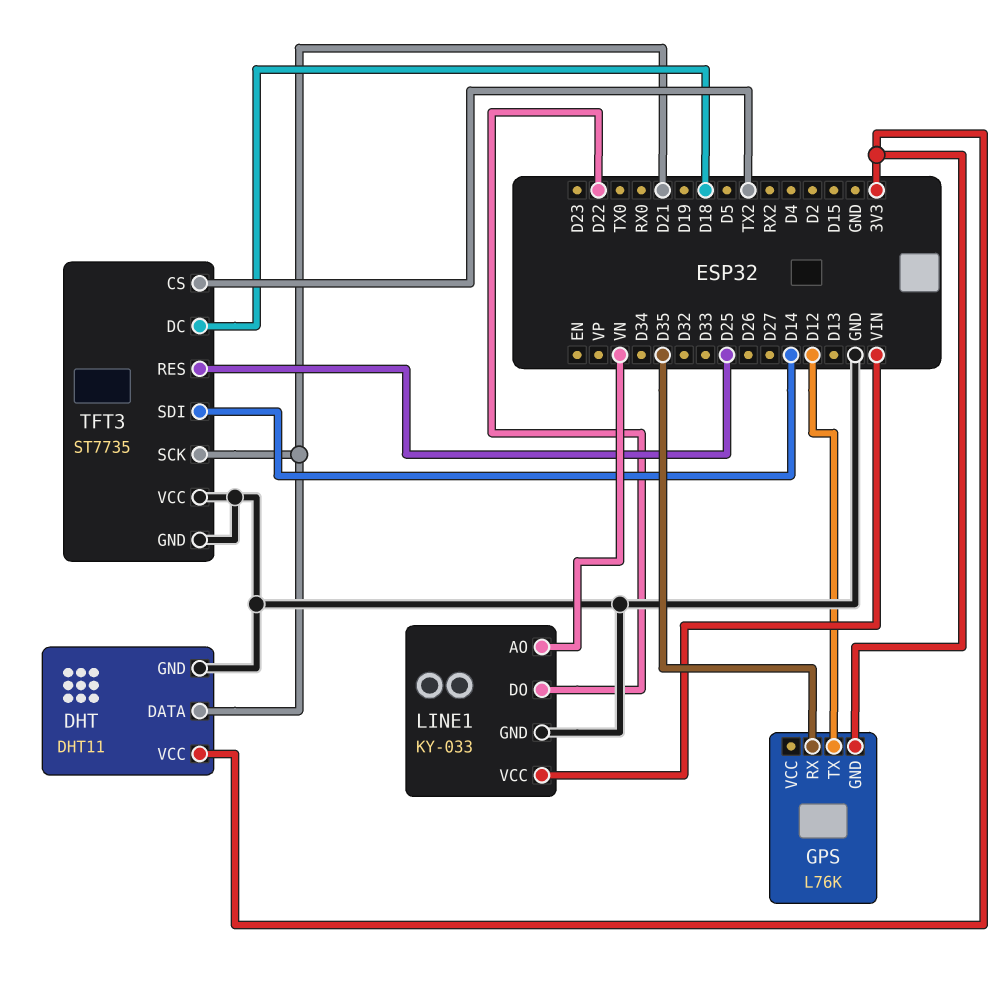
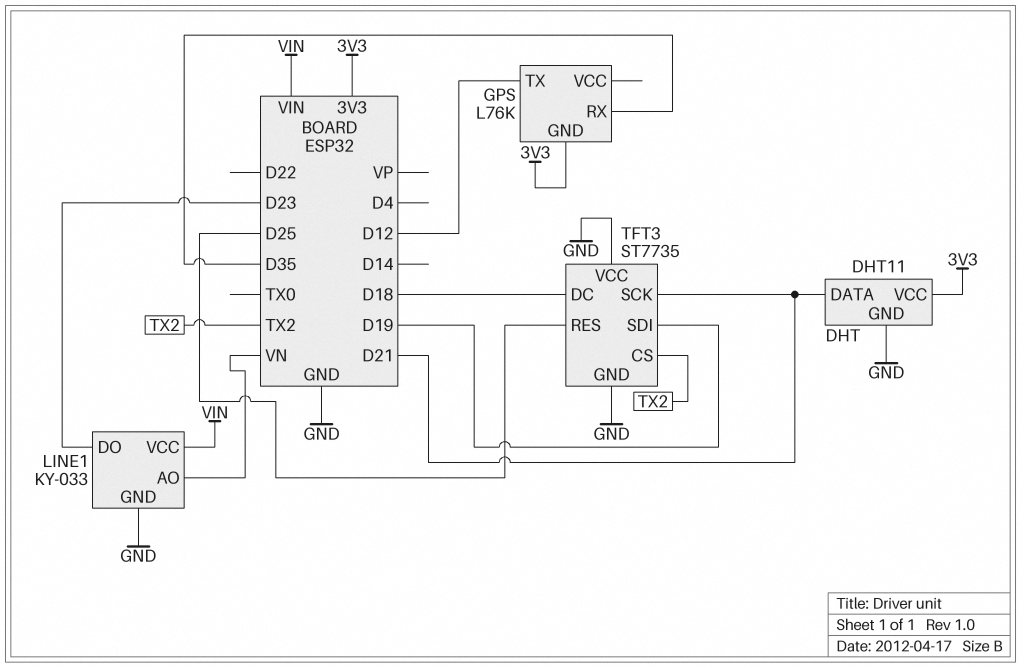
LINE1 pin DO: D22 -> D23
TFT3 pin SDI: D14 -> D19

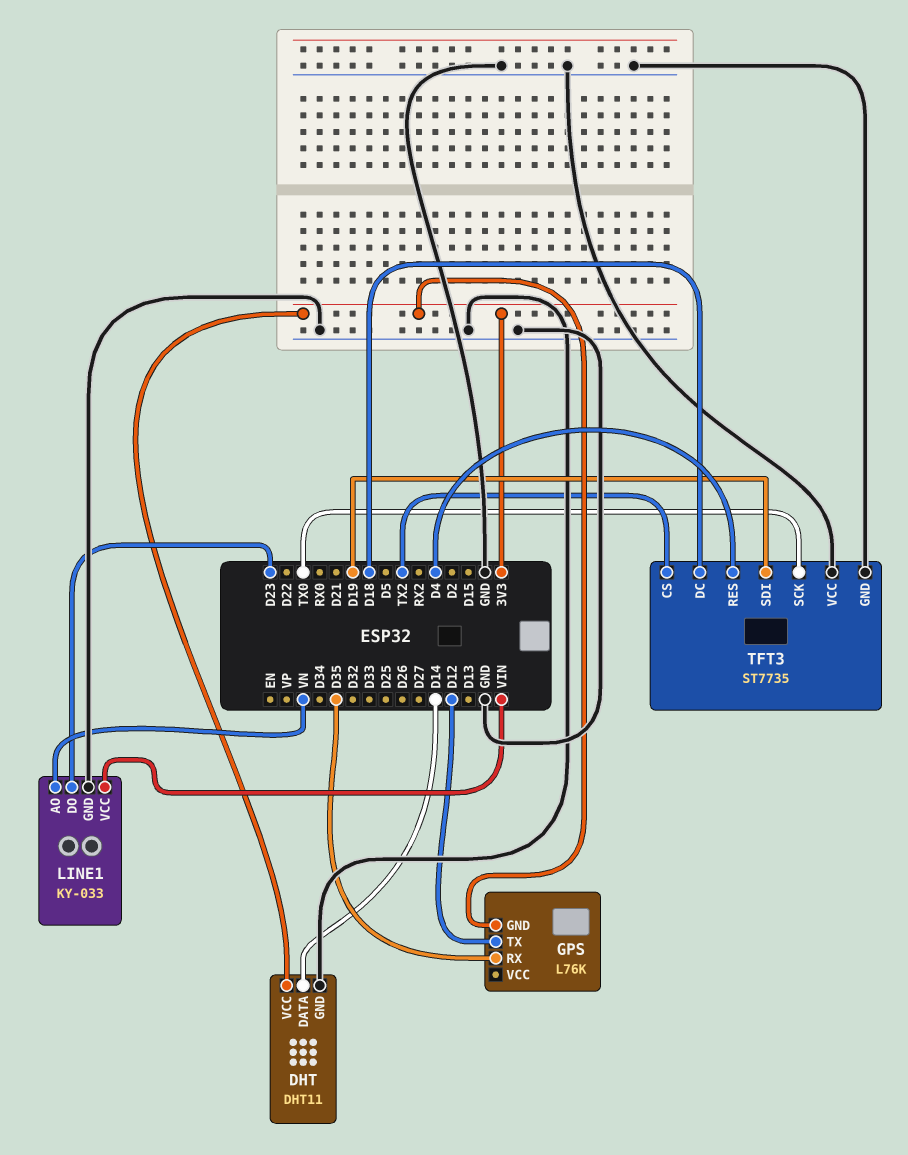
DHT pin DATA: D21 -> D14
TFT3 pin RES: D25 -> D4
TFT3 pin SCK: D21 -> TX0

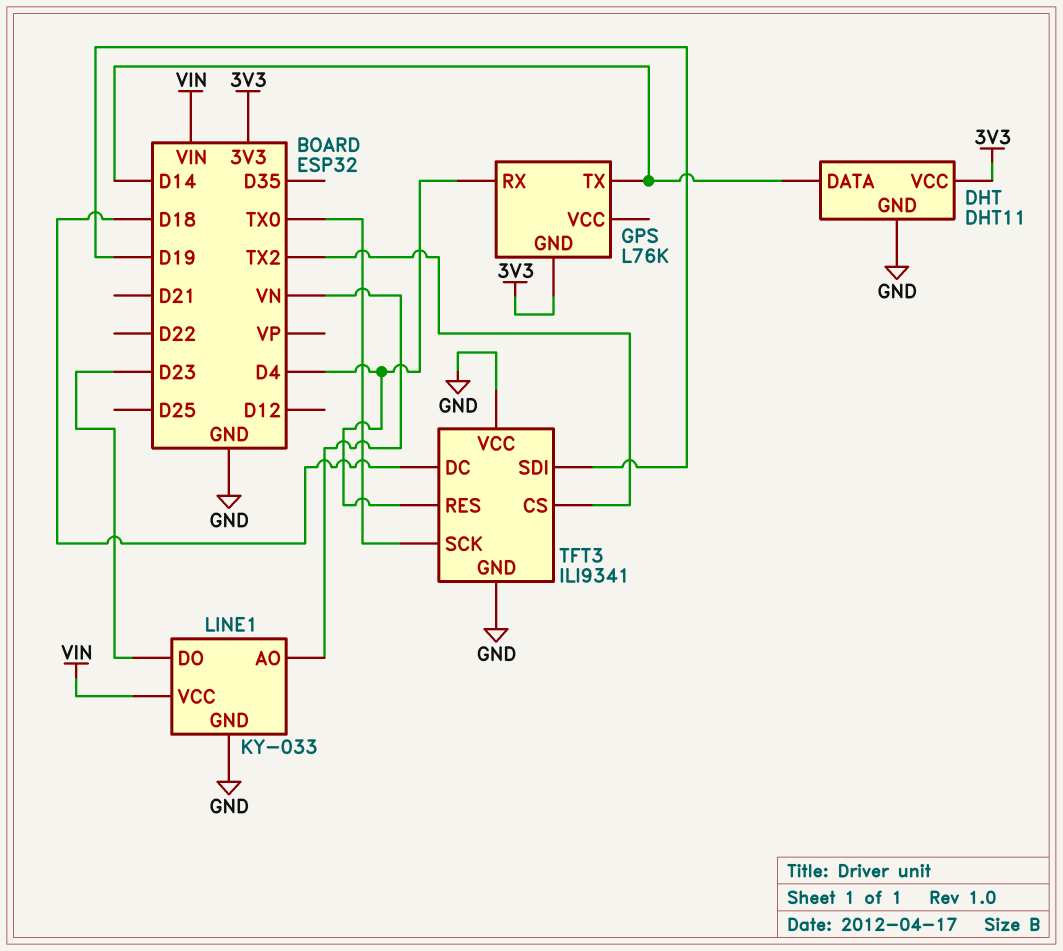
GPS pin RX: D35 -> D4
GPS pin TX: D12 -> D14
TFT3: ST7735 -> ILI9341

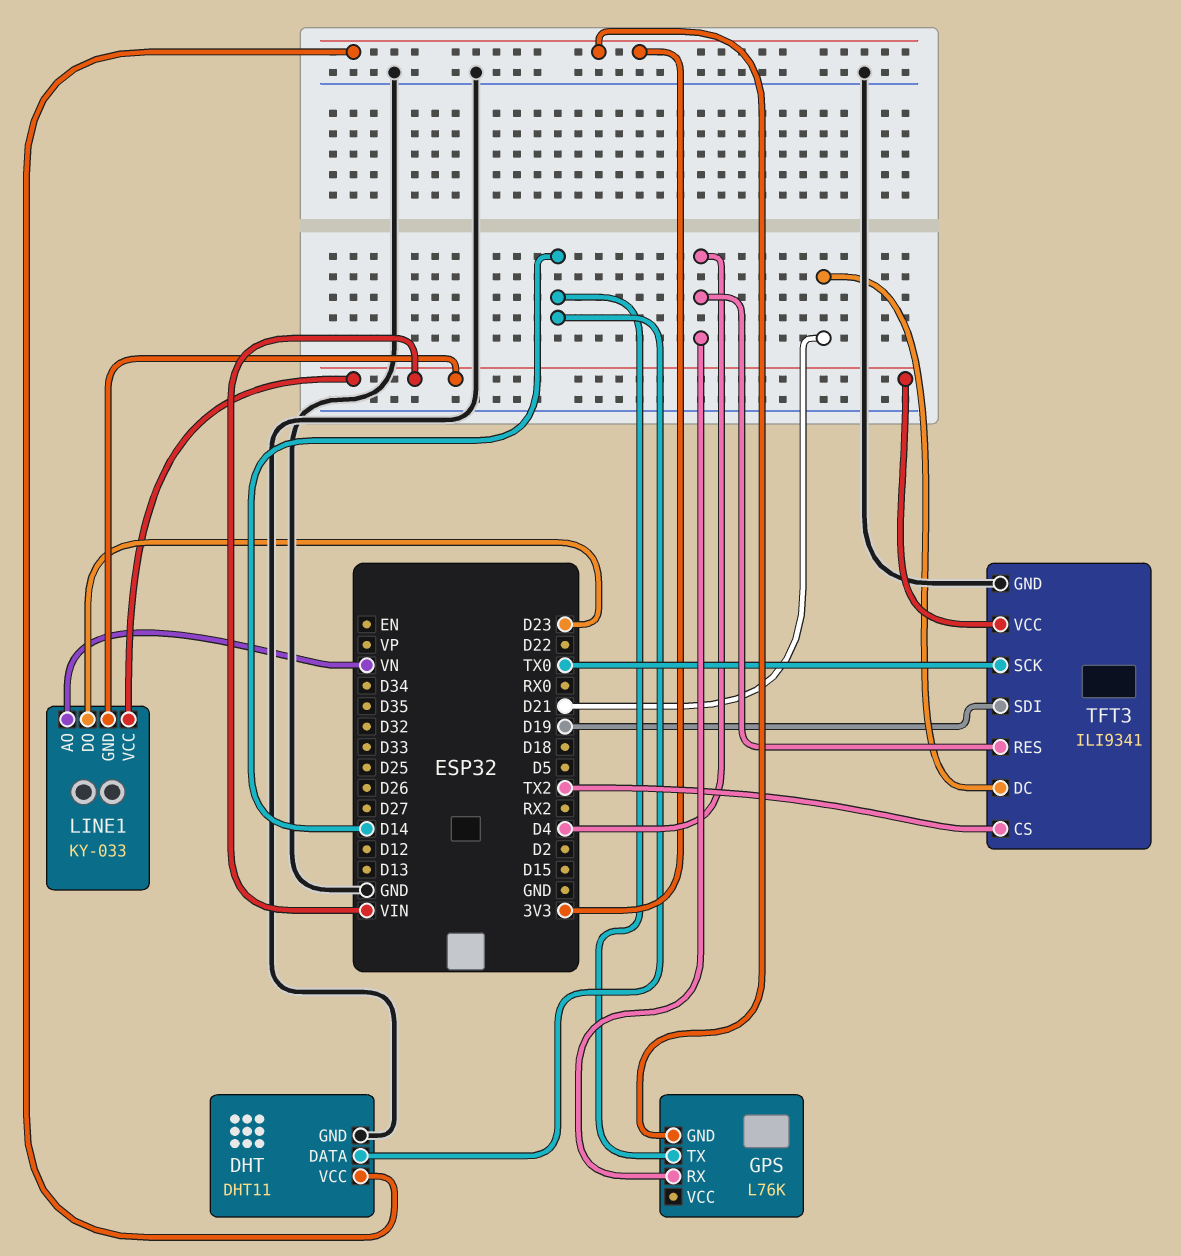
LINE1 pin GND: GND -> VIN
TFT3 pin DC: D18 -> D21
TFT3 pin VCC: GND -> VIN

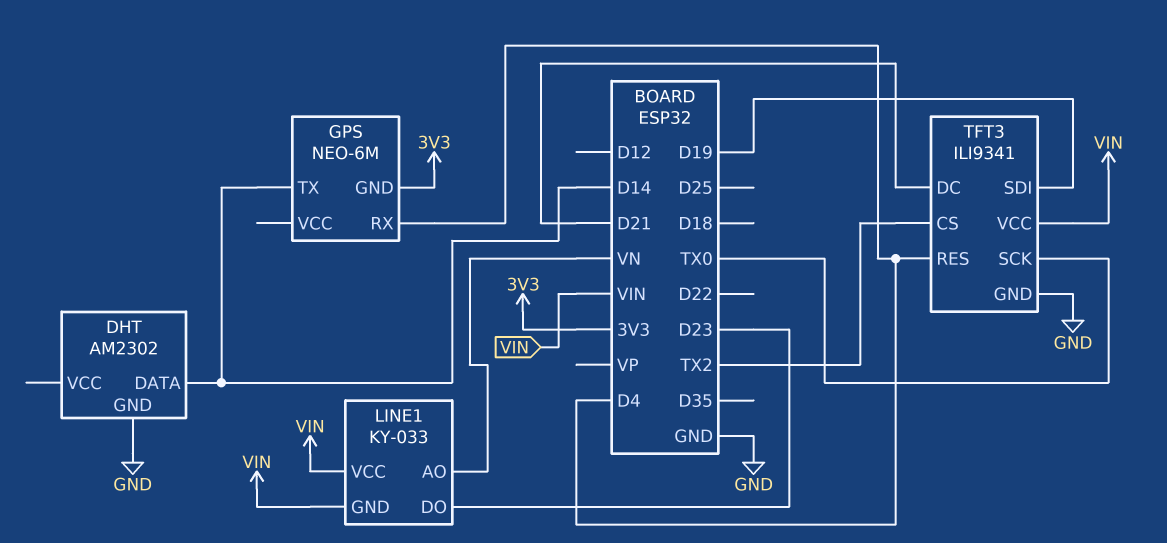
DHT: DHT11 -> AM2302
DHT pin VCC: 3V3 -> none
GPS: L76K -> NEO-6M

